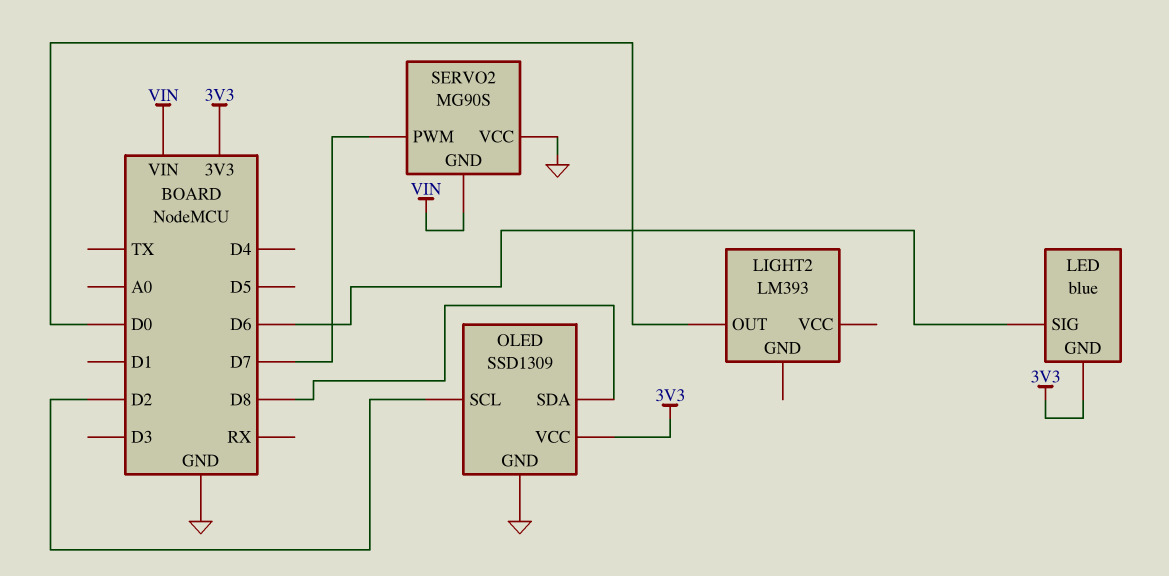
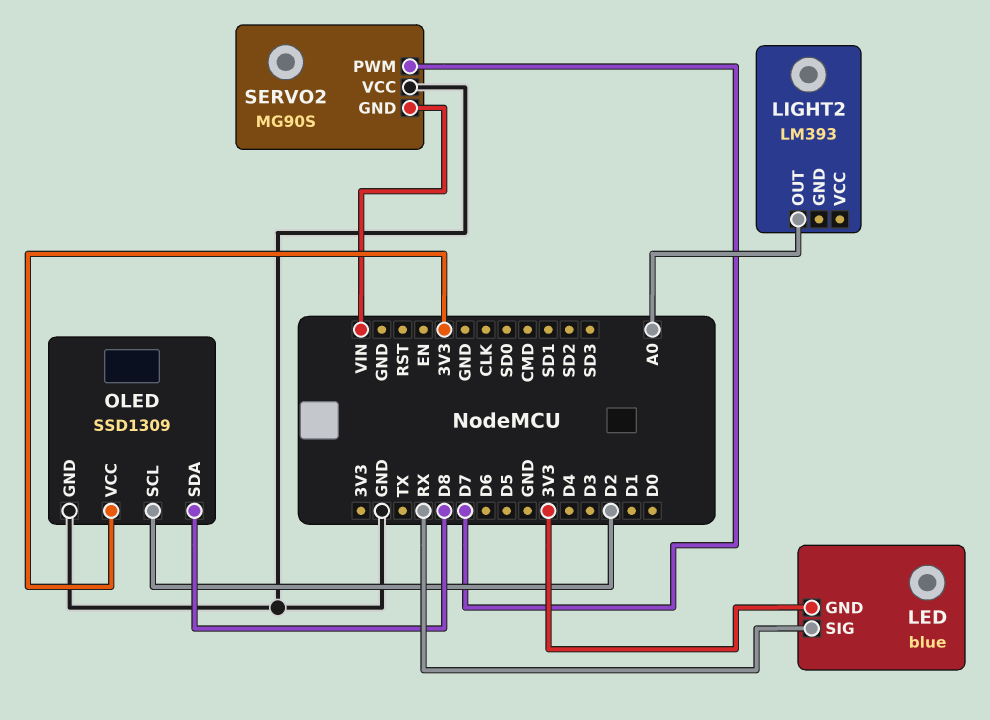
LED pin SIG: D6 -> RX
LIGHT2 pin OUT: D0 -> A0

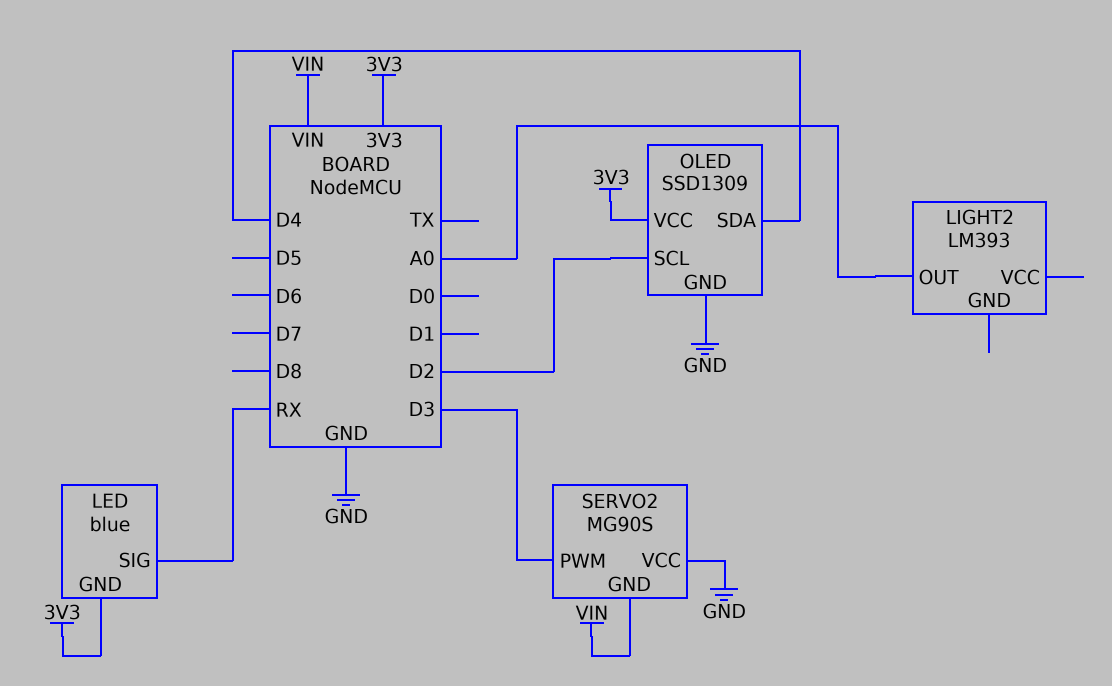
OLED pin SDA: D8 -> D4
SERVO2 pin PWM: D7 -> D3

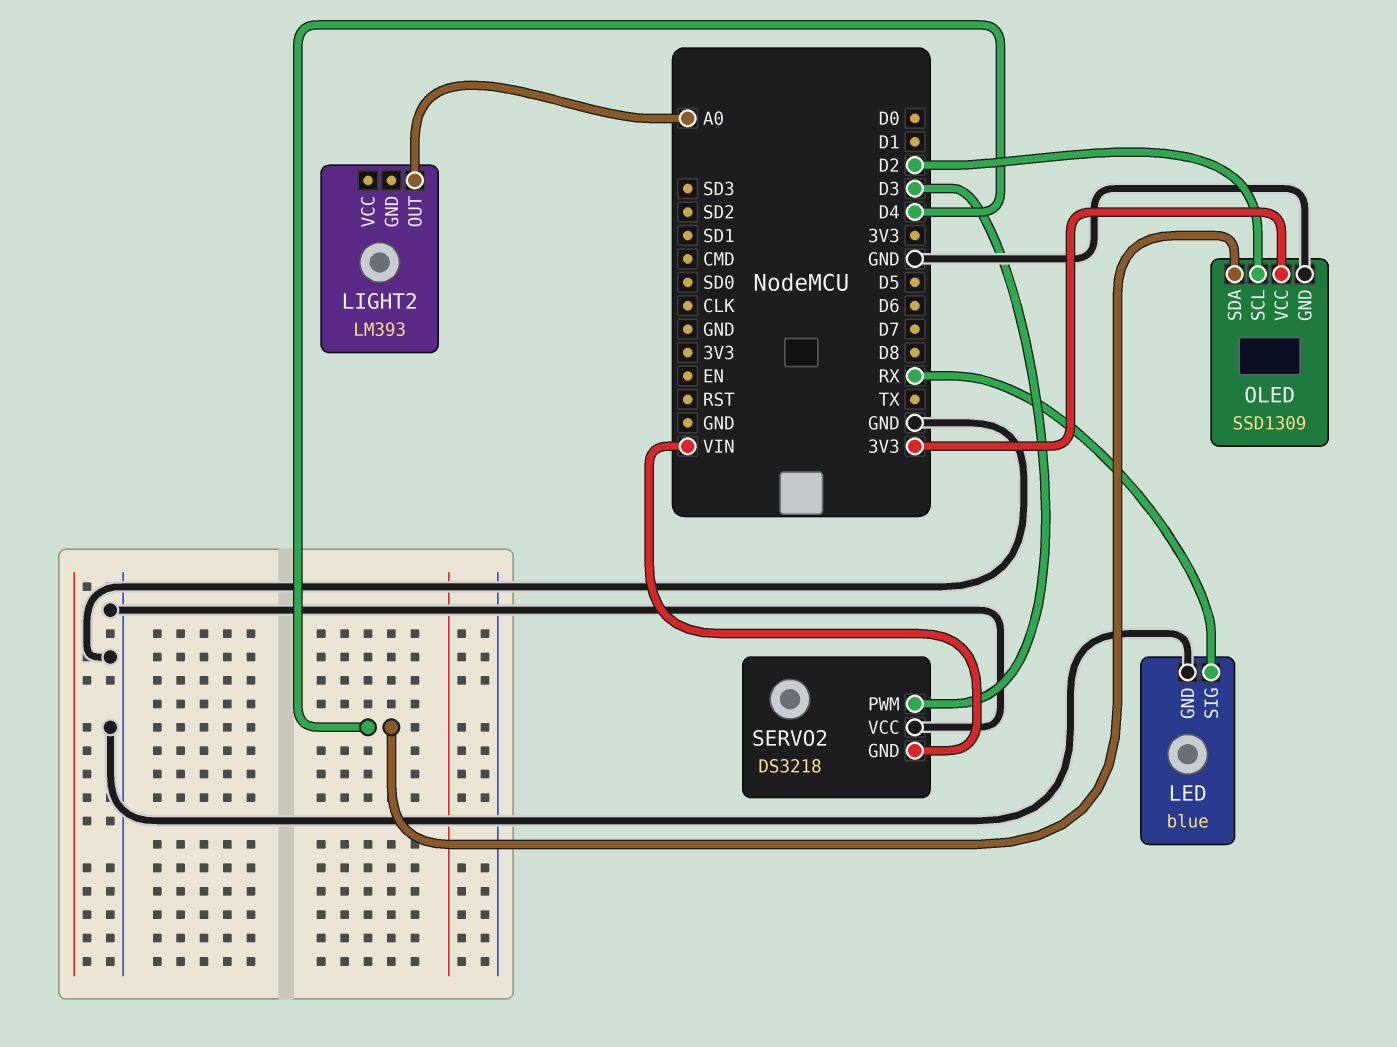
LED pin GND: 3V3 -> GND
SERVO2: MG90S -> DS3218

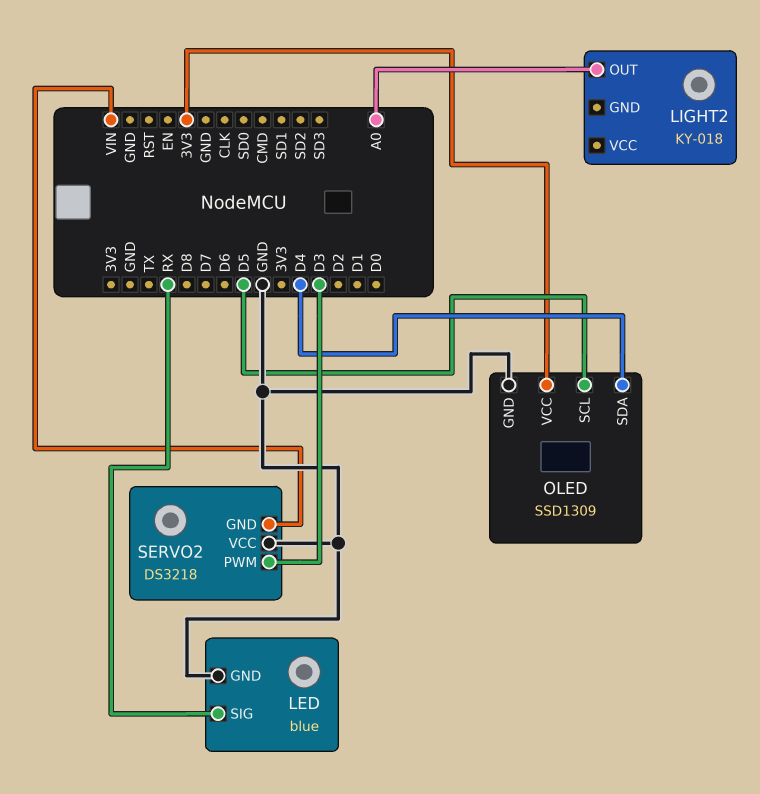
LIGHT2: LM393 -> KY-018
OLED pin SCL: D2 -> D5

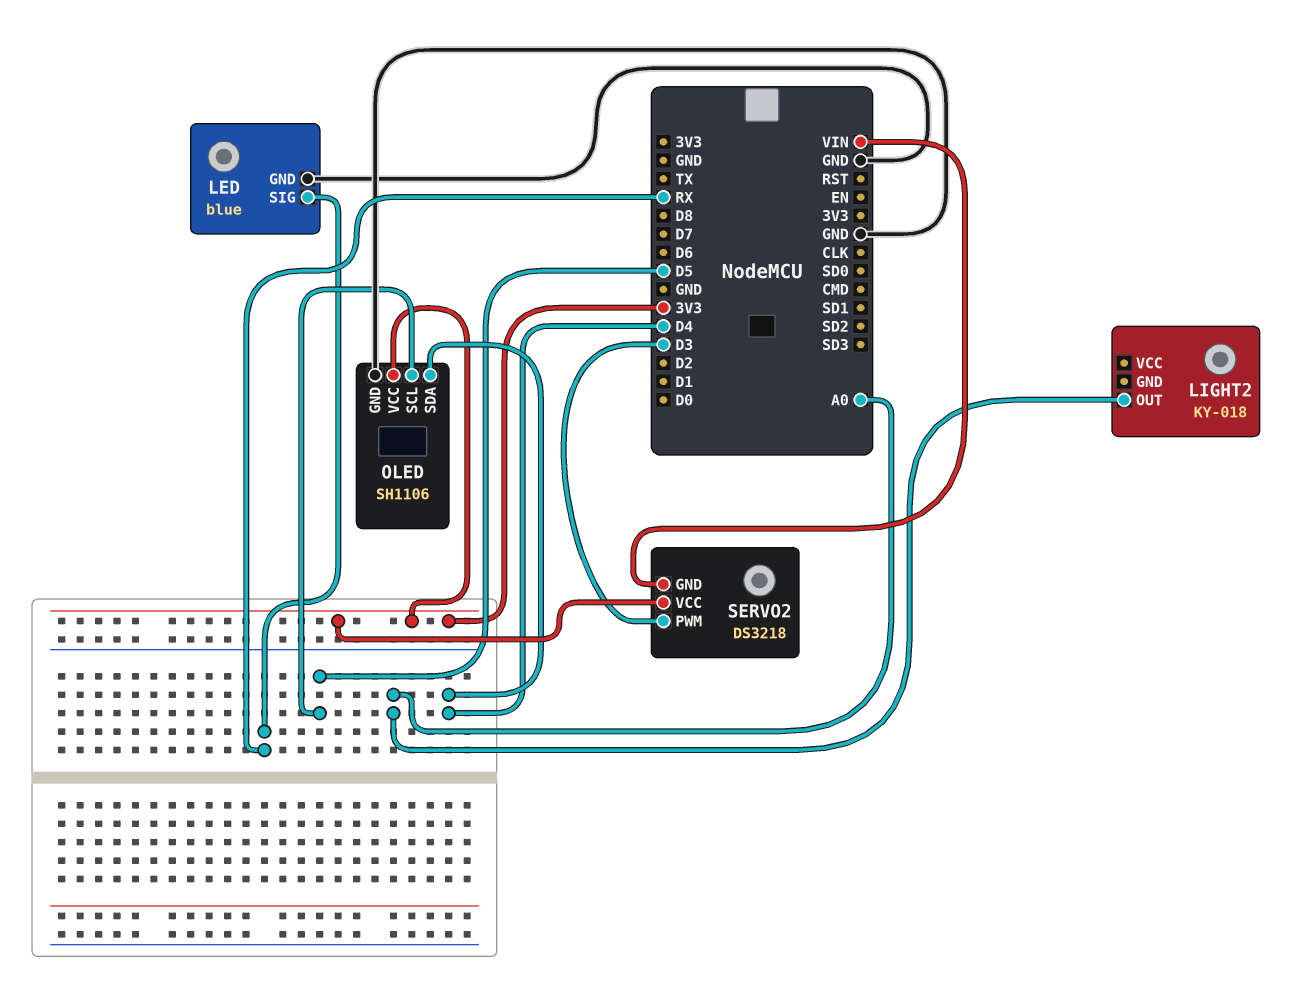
OLED: SSD1309 -> SH1106
SERVO2 pin VCC: GND -> 3V3

